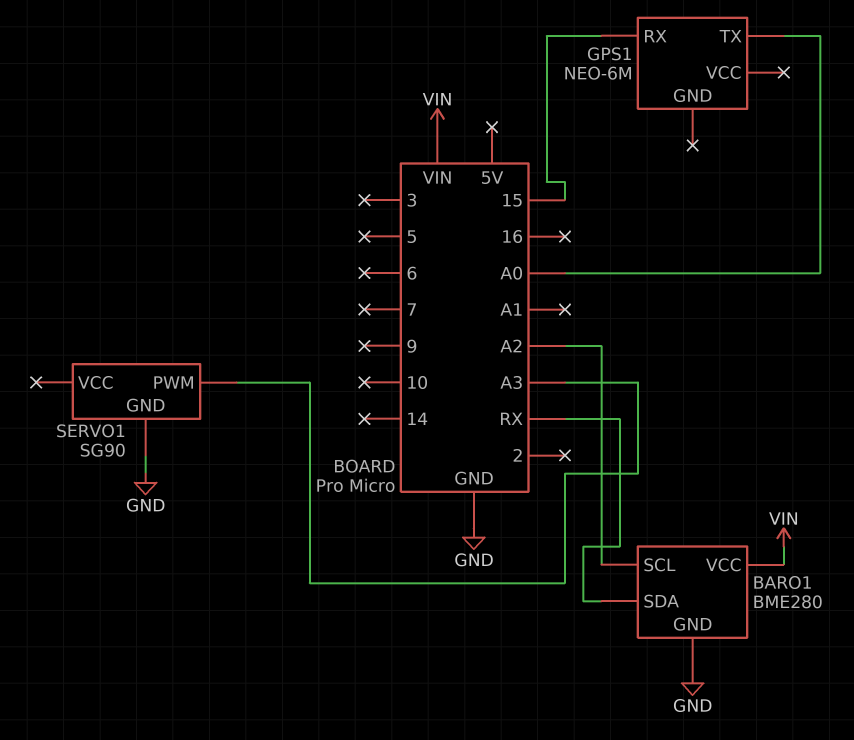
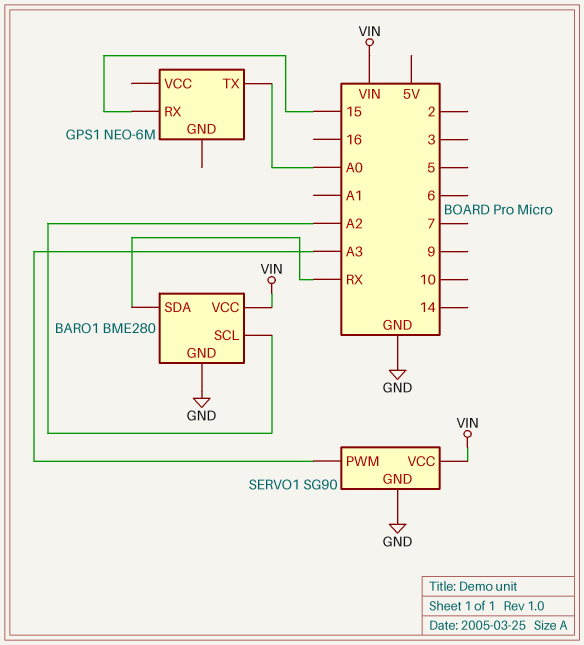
SERVO1 pin VCC: none -> VIN

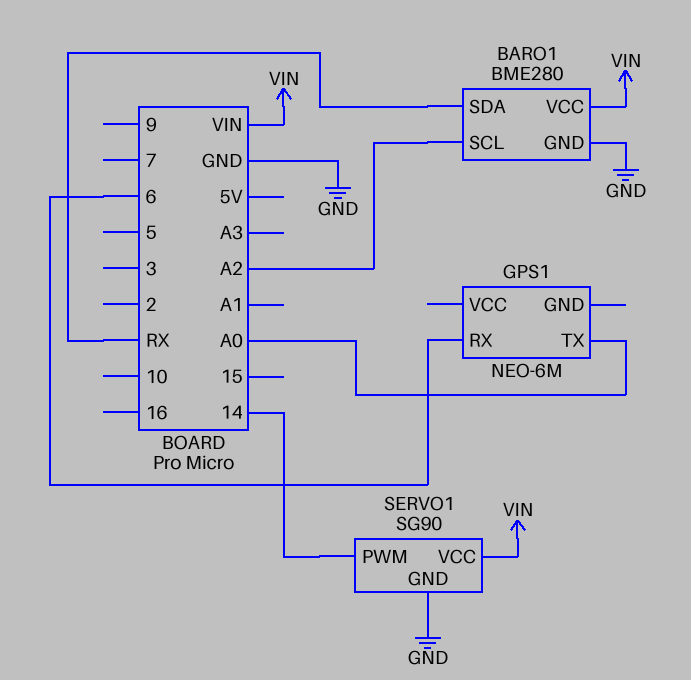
GPS1 pin RX: 15 -> 6
SERVO1 pin PWM: A3 -> 14

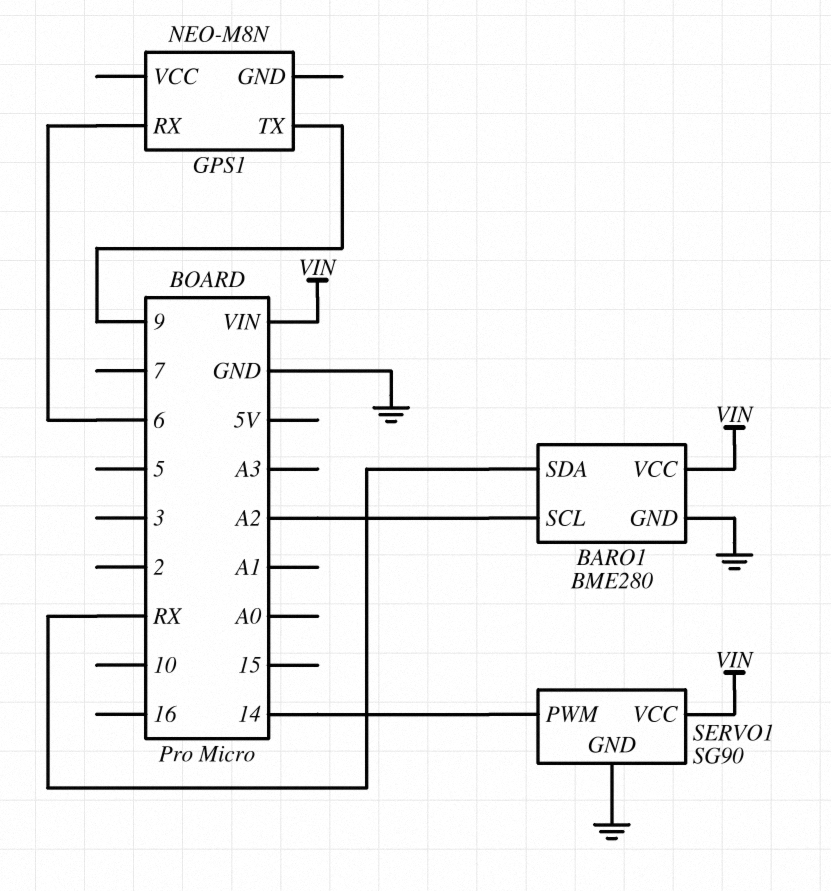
GPS1: NEO-6M -> NEO-M8N
GPS1 pin TX: A0 -> 9

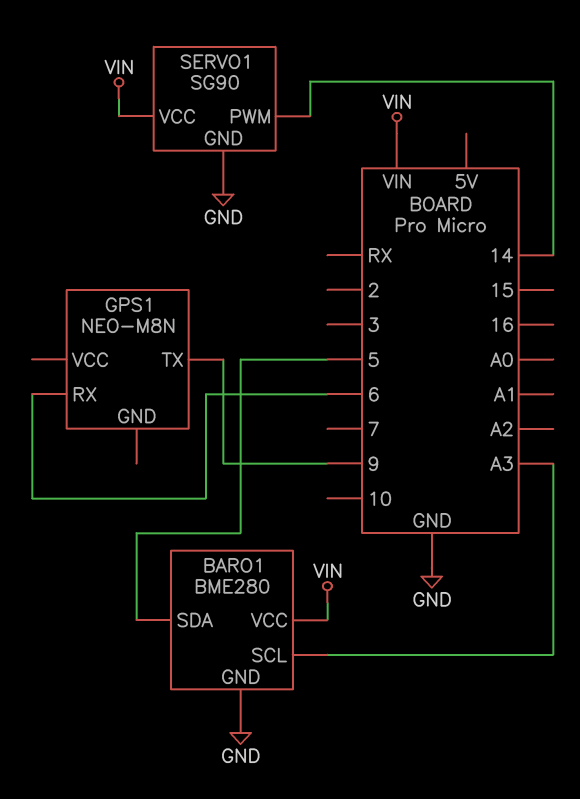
BARO1 pin SCL: A2 -> A3
BARO1 pin SDA: RX -> 5

